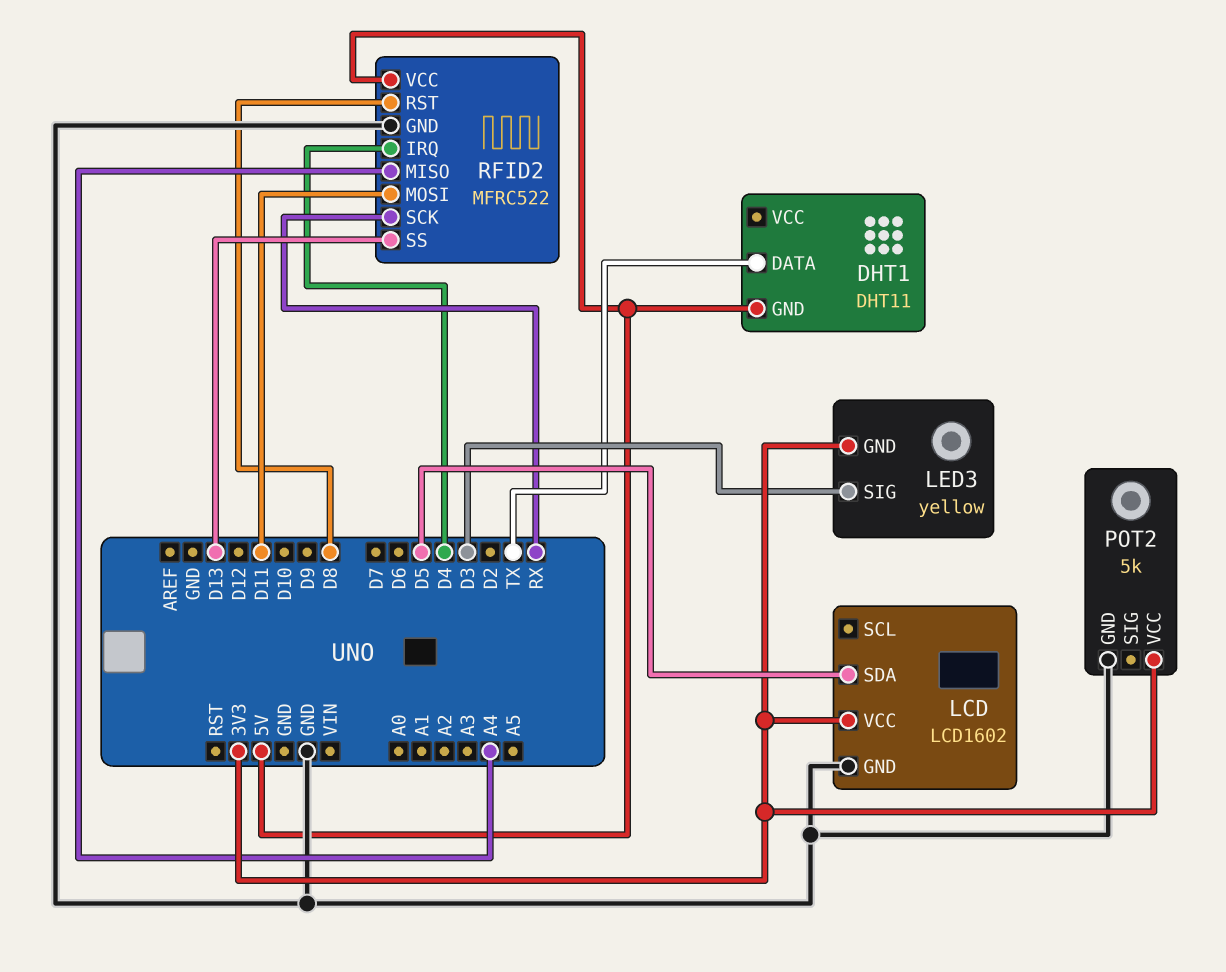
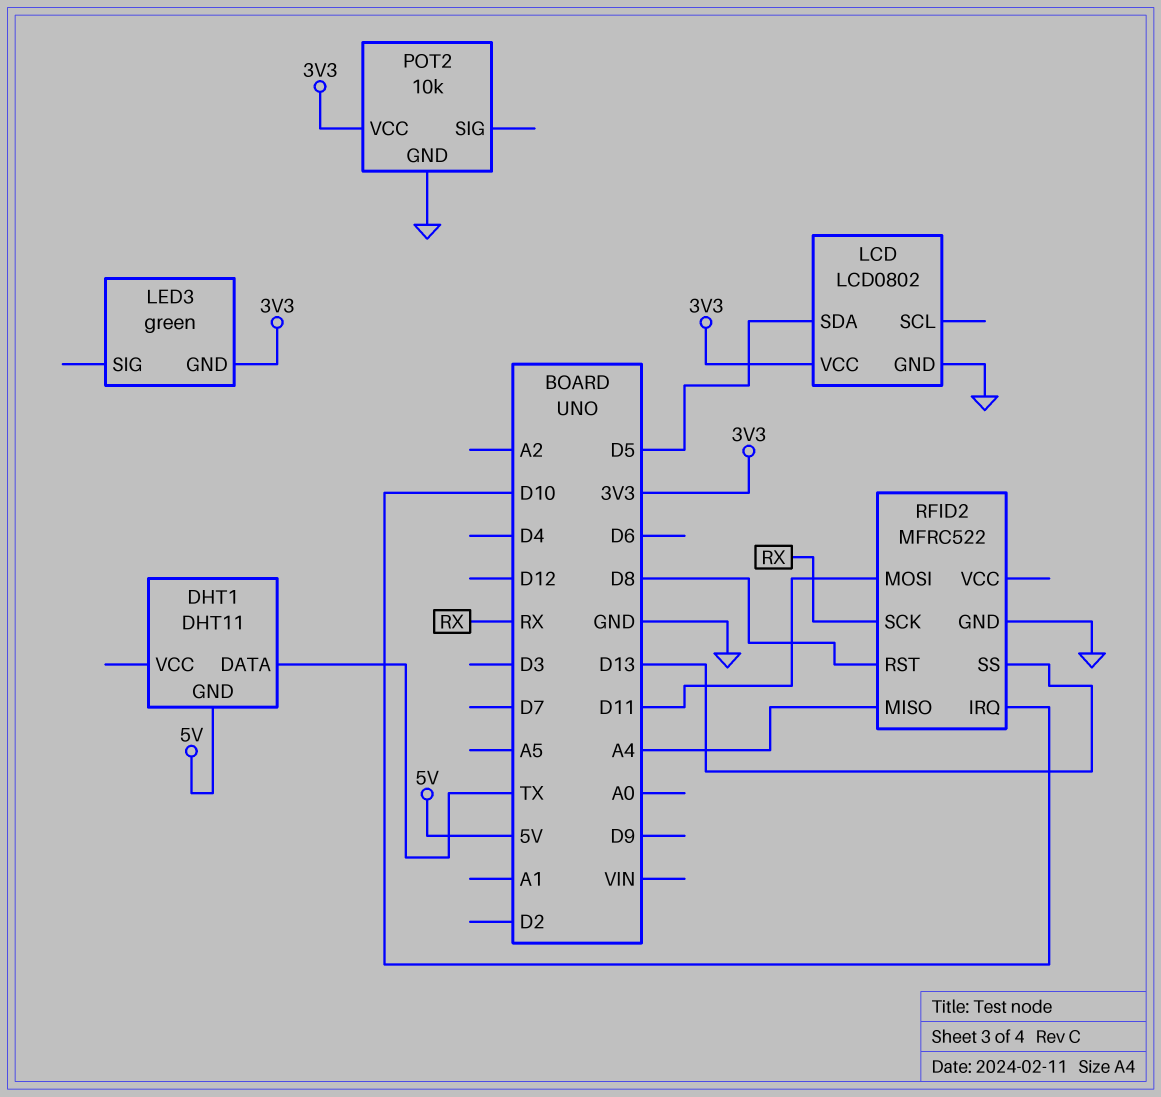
LCD: LCD1602 -> LCD0802
LED3: yellow -> green
LED3 pin SIG: D3 -> none
POT2: 5k -> 10k
RFID2 pin IRQ: D4 -> D10
RFID2 pin VCC: 5V -> none

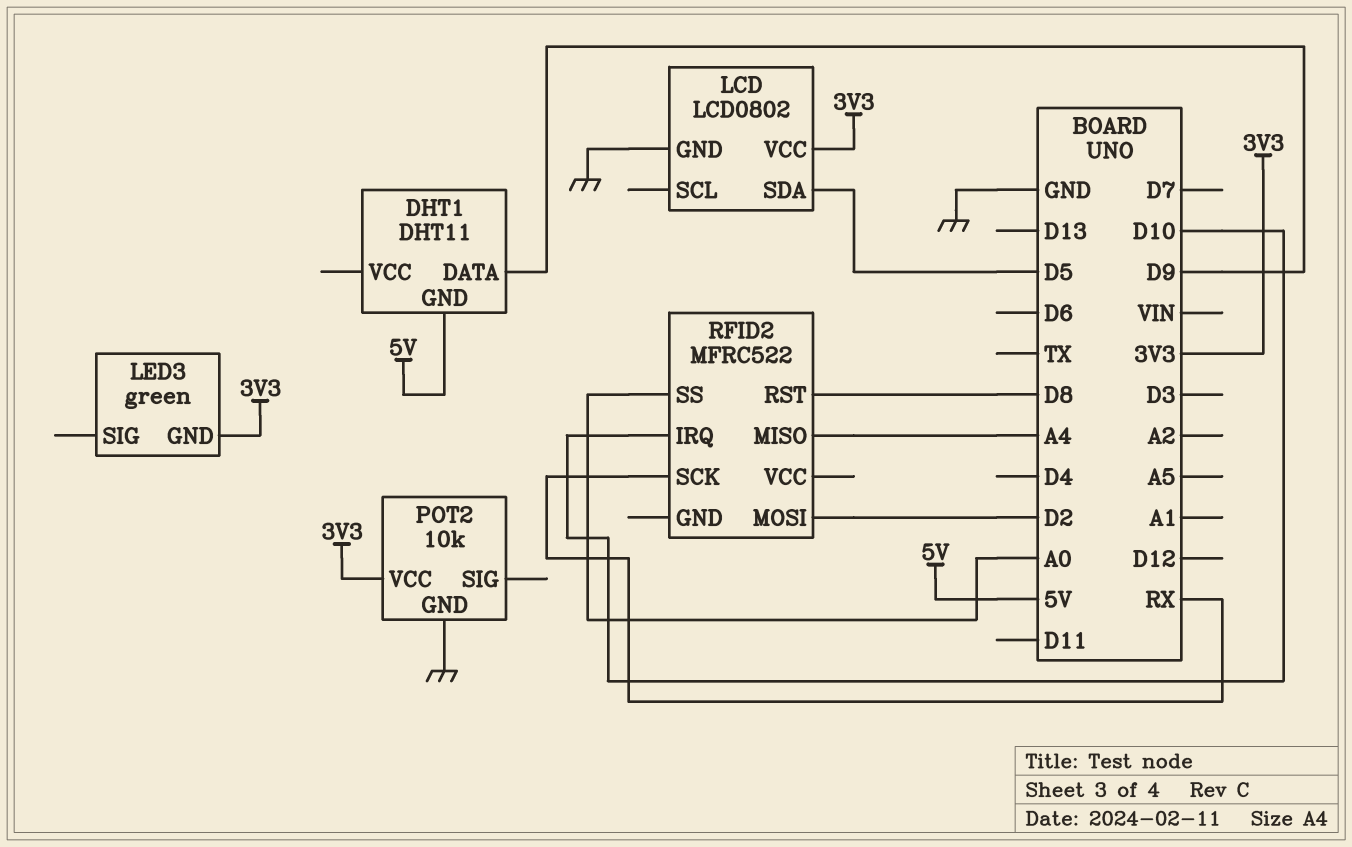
DHT1 pin DATA: TX -> D9
RFID2 pin GND: GND -> none
RFID2 pin MOSI: D11 -> D2
RFID2 pin SS: D13 -> A0

